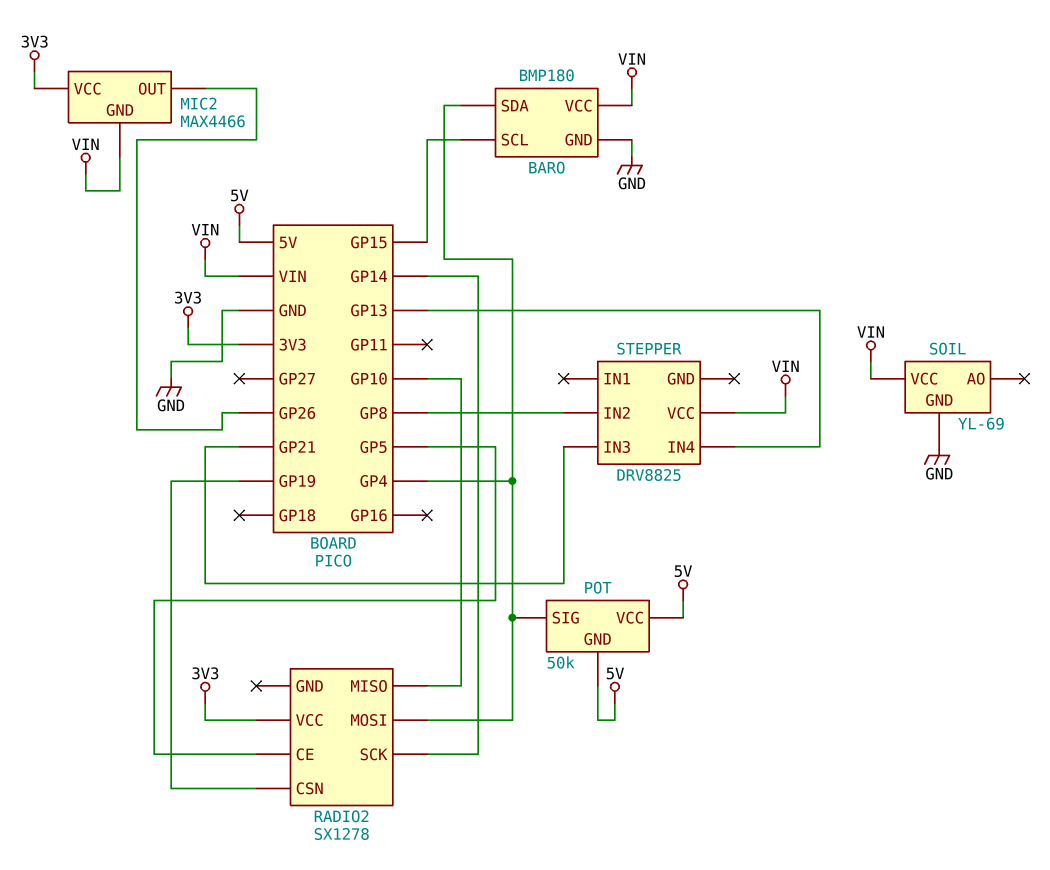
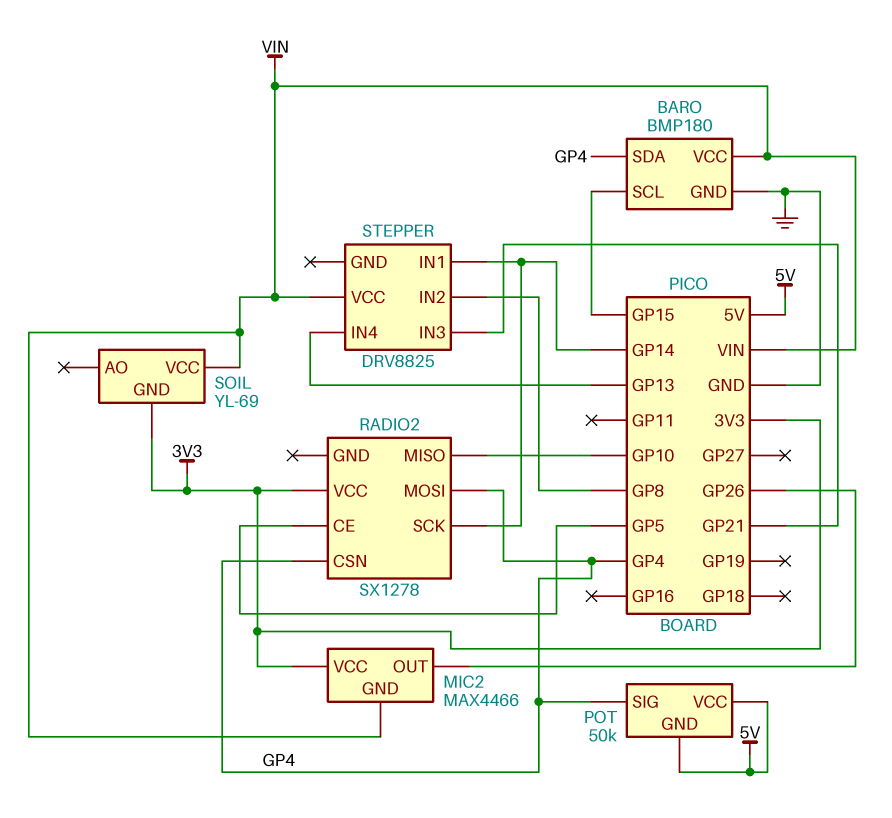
RADIO2 pin CSN: GP19 -> GP4
SOIL pin GND: GND -> 3V3
STEPPER pin IN1: none -> GP14

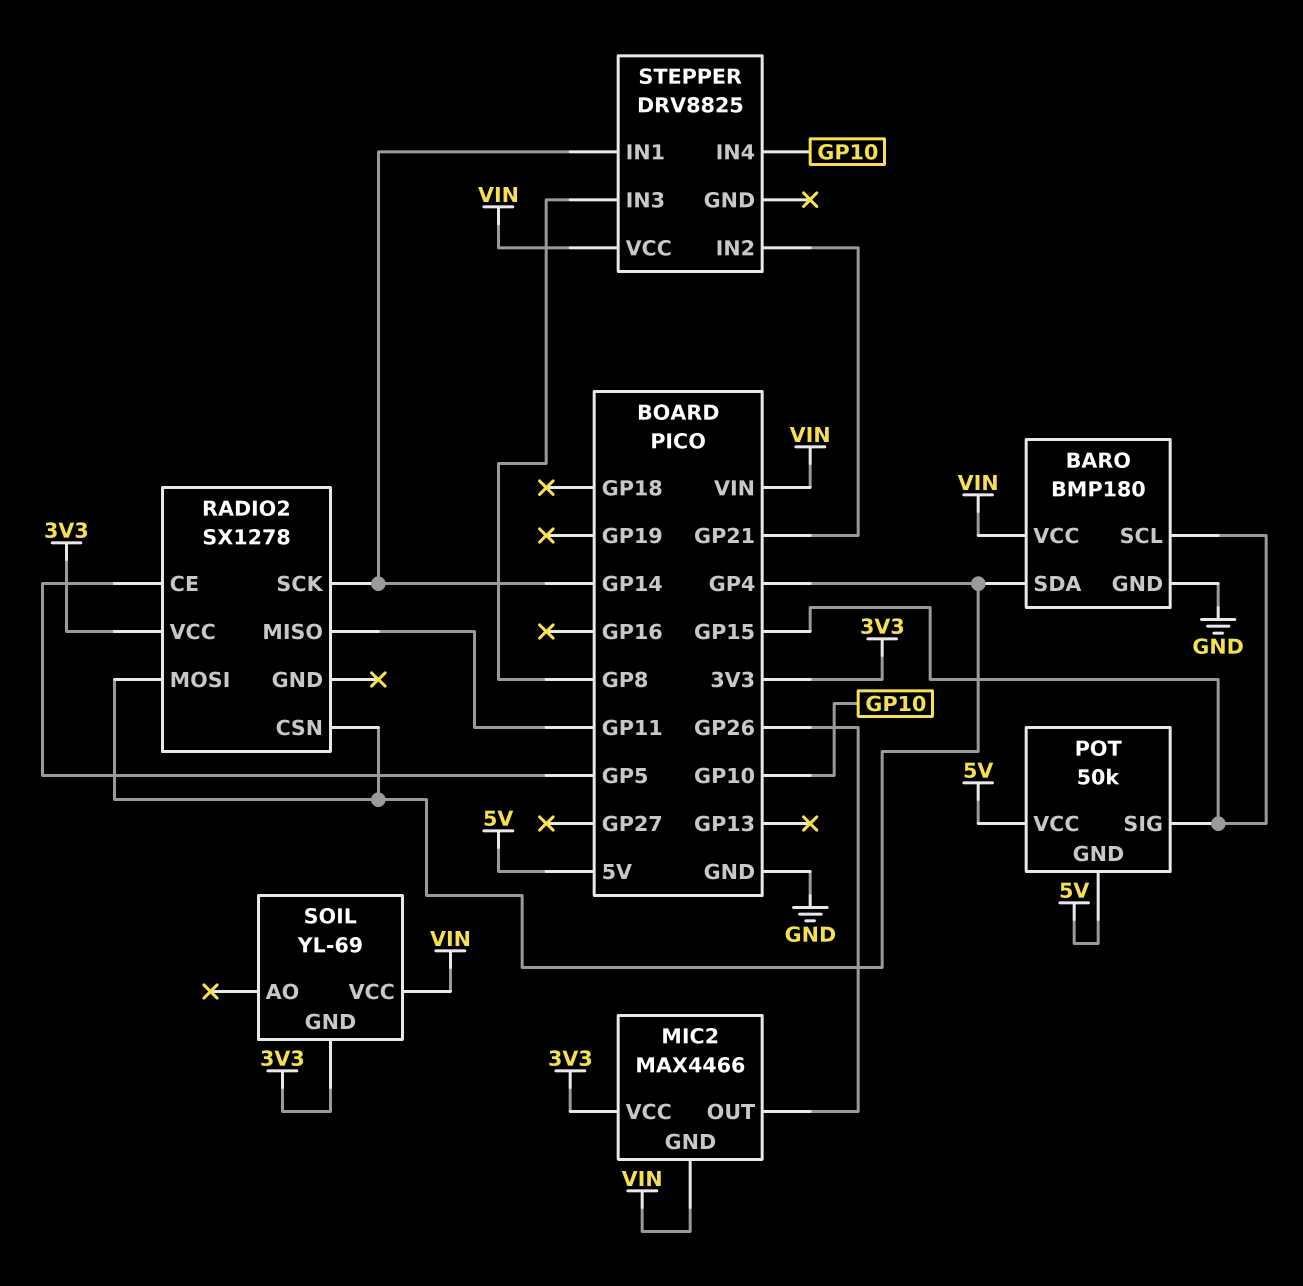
POT pin SIG: GP4 -> GP15
RADIO2 pin MISO: GP10 -> GP11
STEPPER pin IN2: GP8 -> GP21
STEPPER pin IN3: GP21 -> GP8
STEPPER pin IN4: GP13 -> GP10

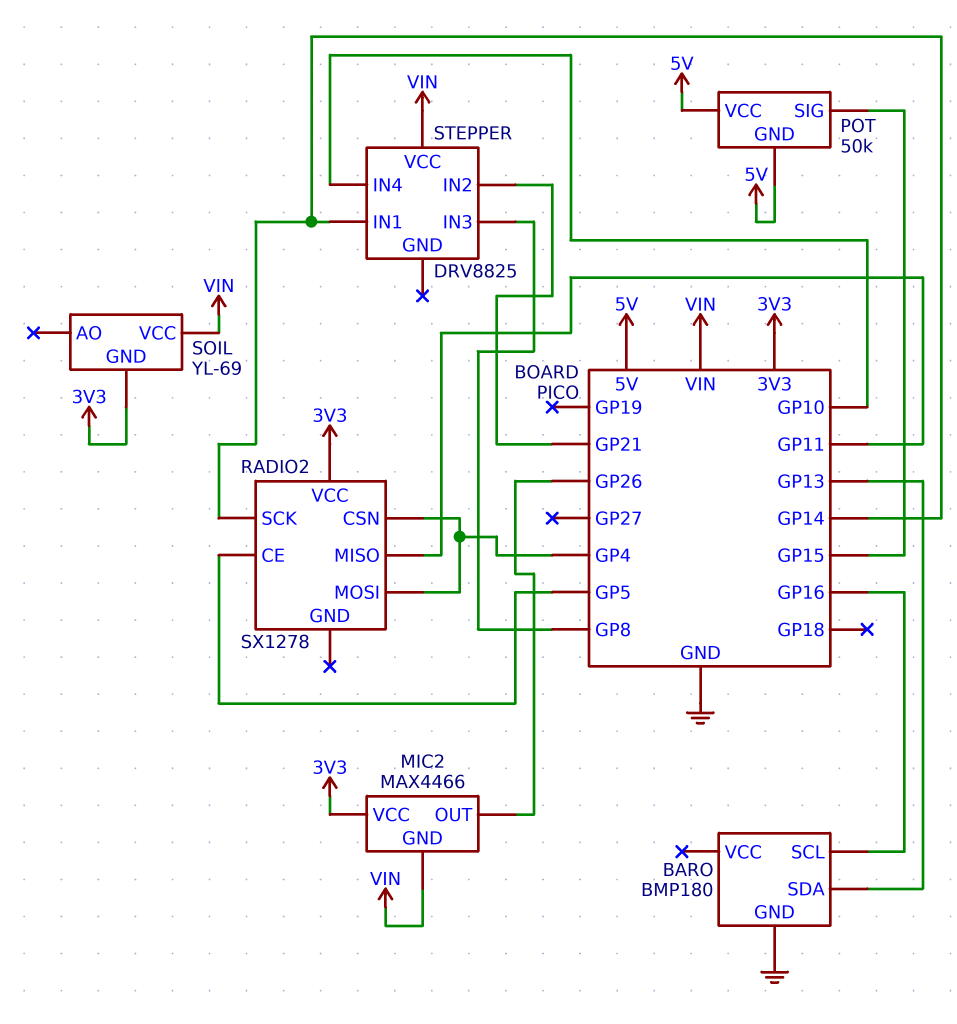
BARO pin SCL: GP15 -> GP16
BARO pin SDA: GP4 -> GP13
BARO pin VCC: VIN -> none

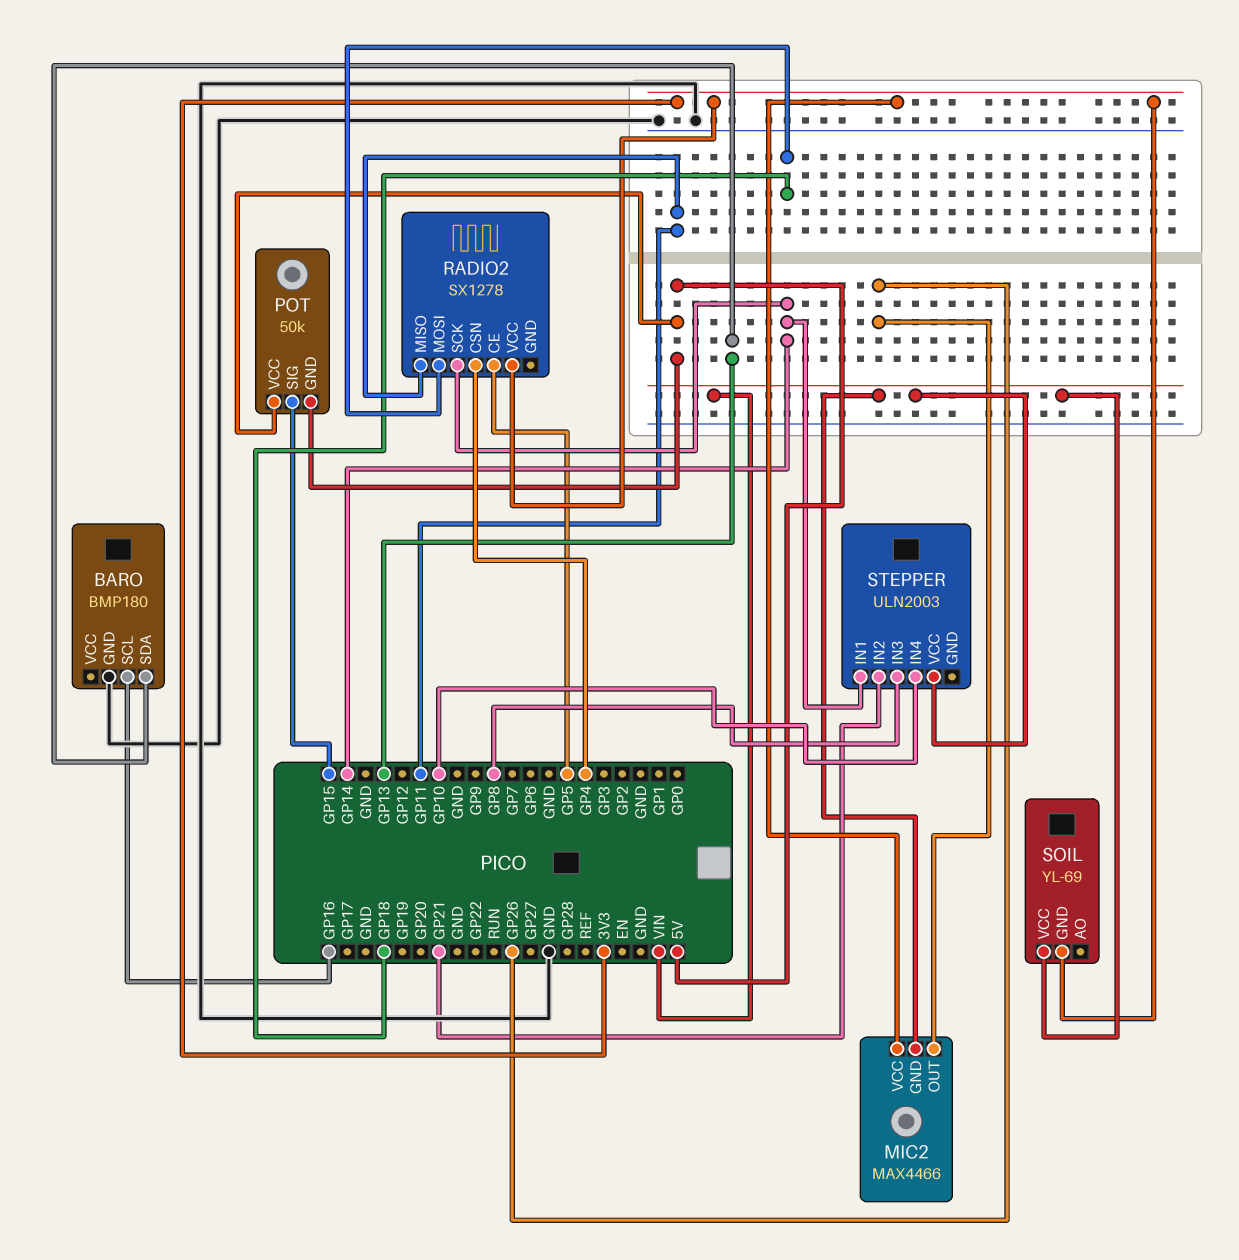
RADIO2 pin MOSI: GP4 -> GP18
STEPPER: DRV8825 -> ULN2003

